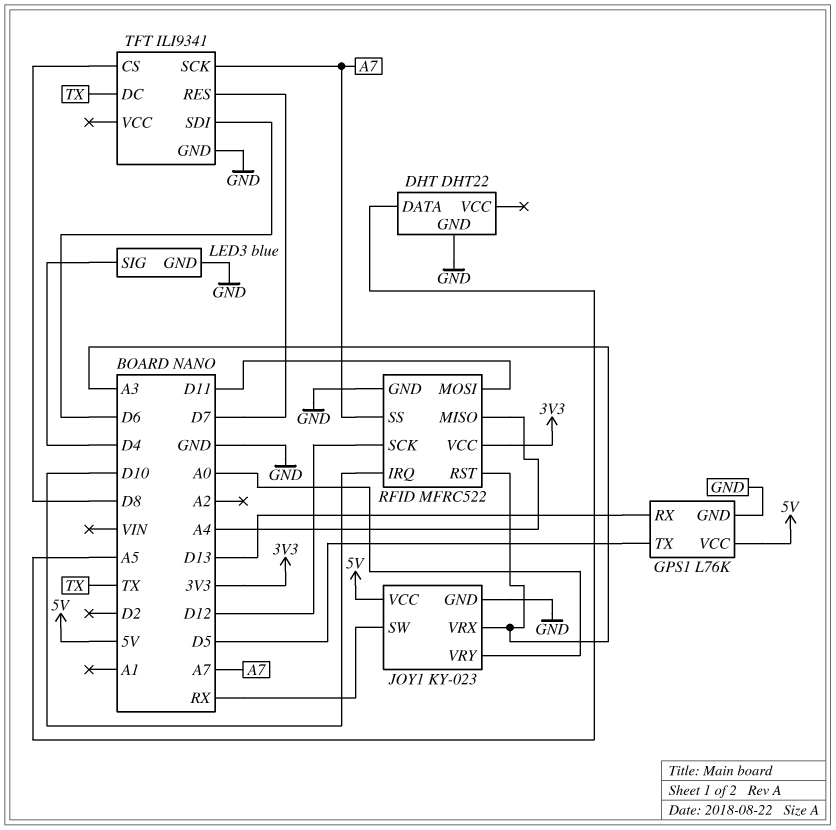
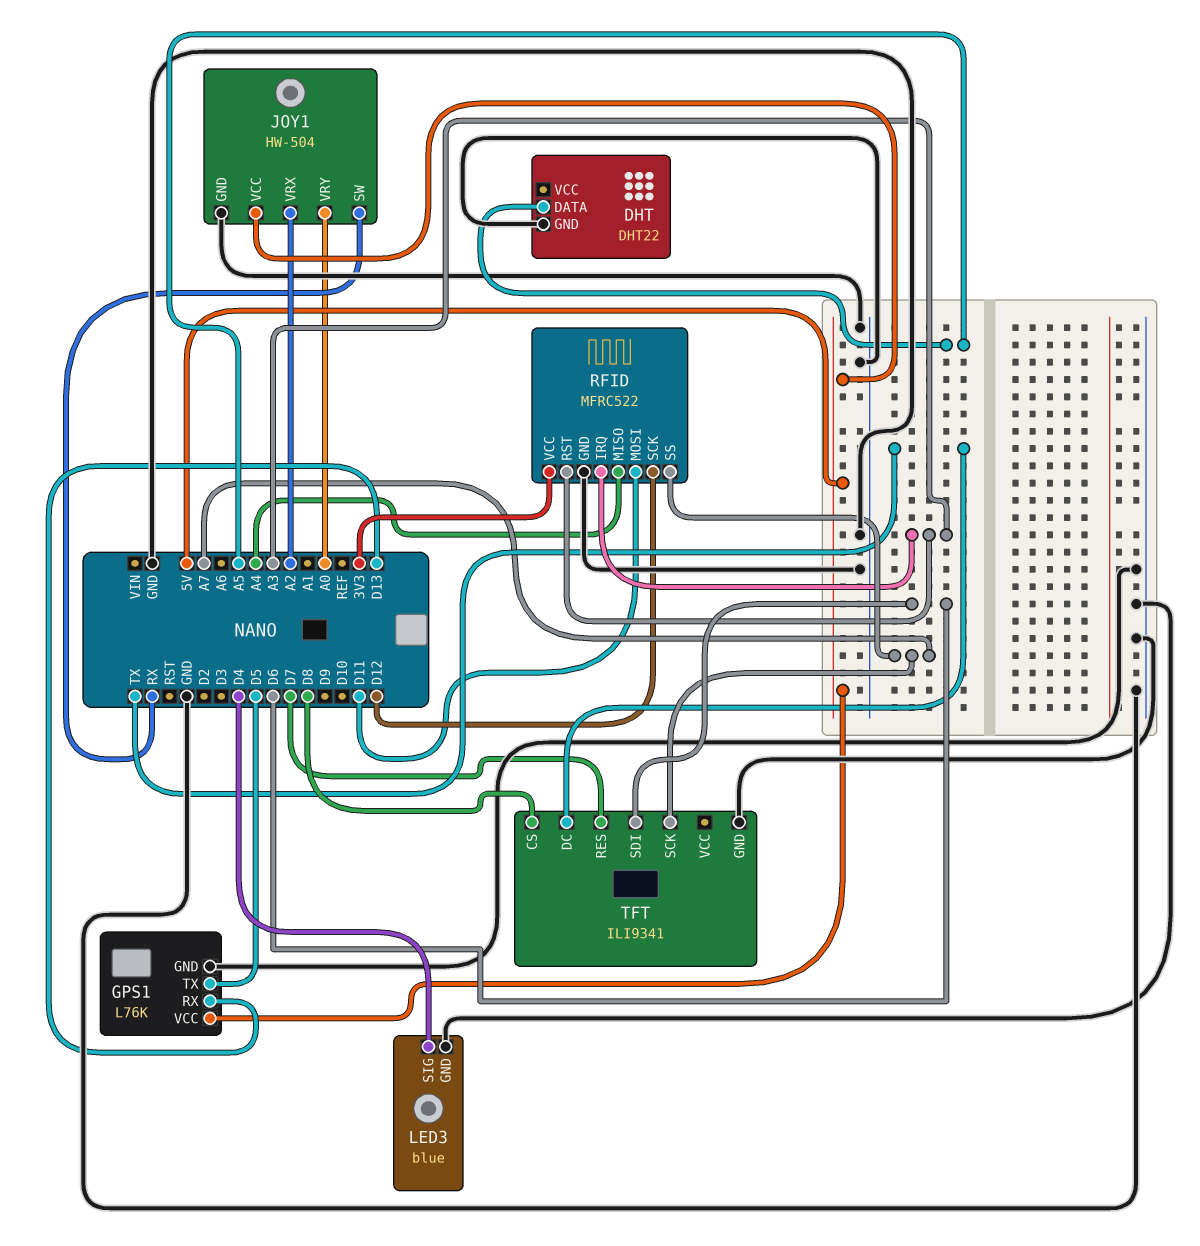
JOY1: KY-023 -> HW-504
JOY1 pin VRX: A3 -> A2
RFID pin IRQ: D10 -> A3

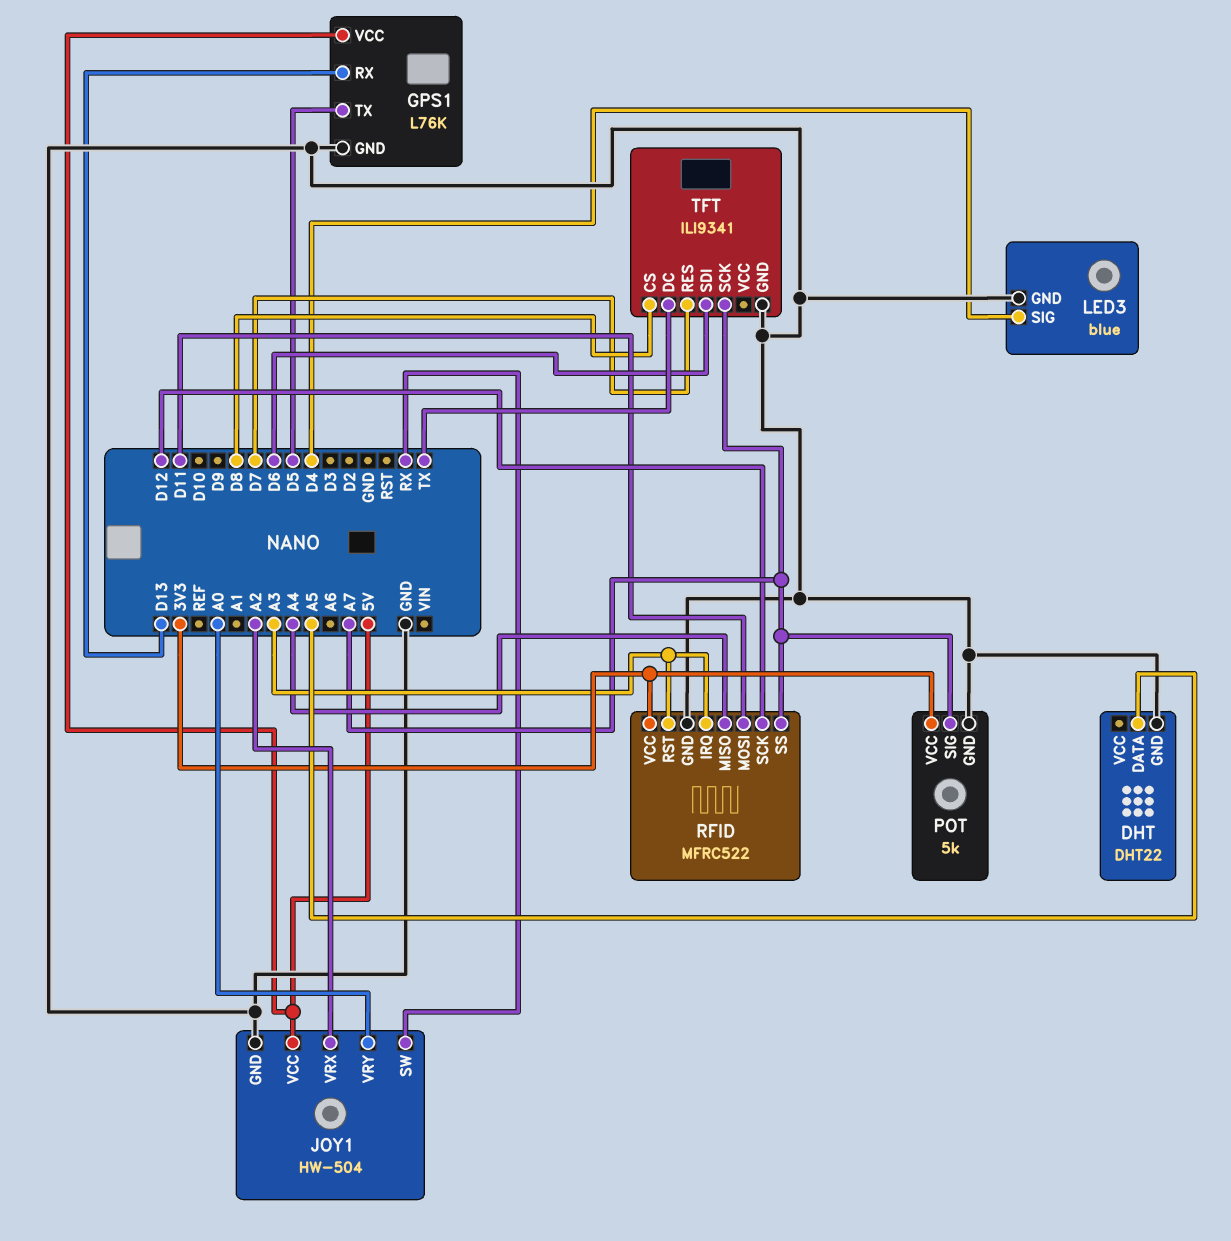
POT: none -> 5k
POT pin GND: none -> GND
POT pin SIG: none -> A7
POT pin VCC: none -> 3V3

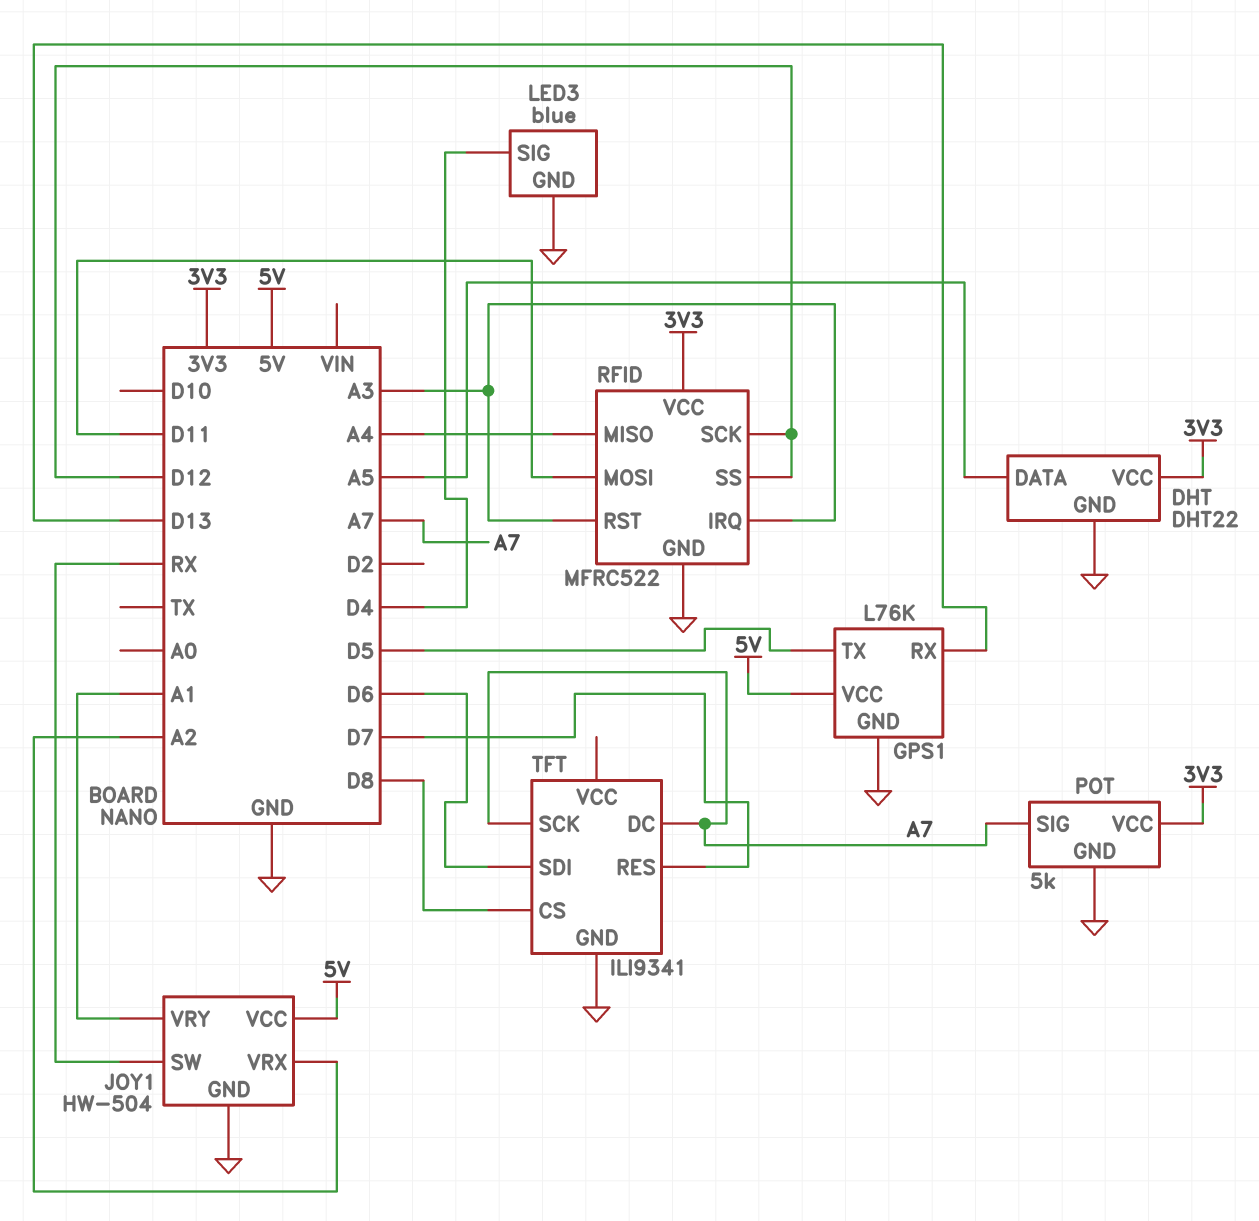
DHT pin VCC: none -> 3V3
JOY1 pin VRY: A0 -> A1
RFID pin SS: A7 -> D12
TFT pin DC: TX -> A7

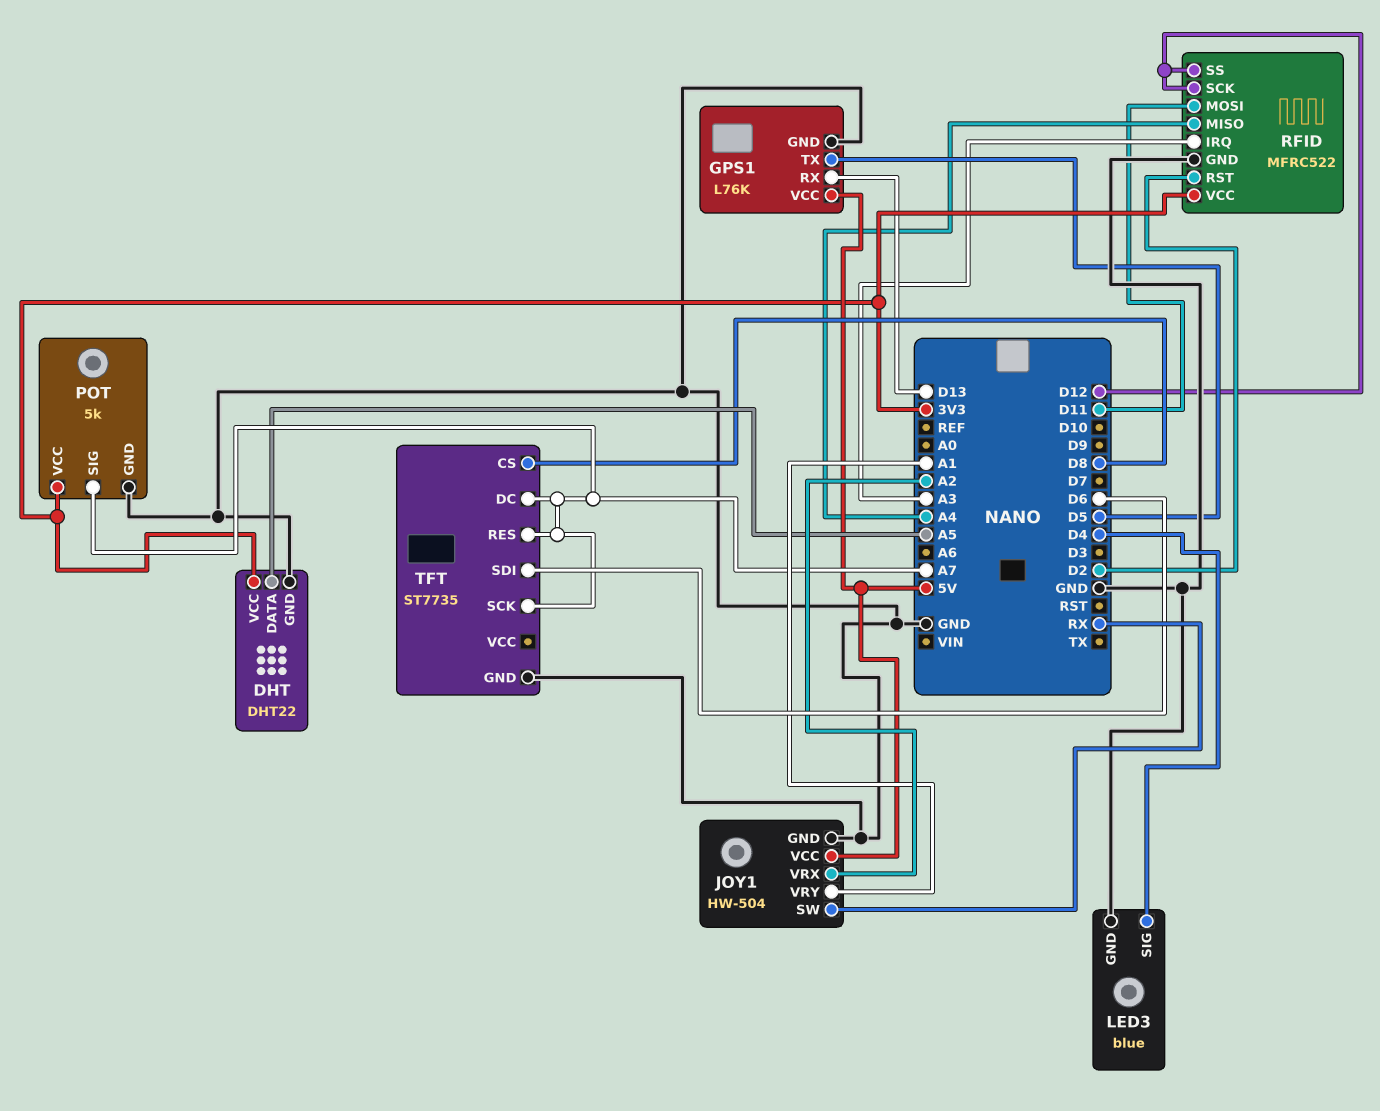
RFID pin RST: A3 -> D2
TFT: ILI9341 -> ST7735
TFT pin RES: D7 -> A7

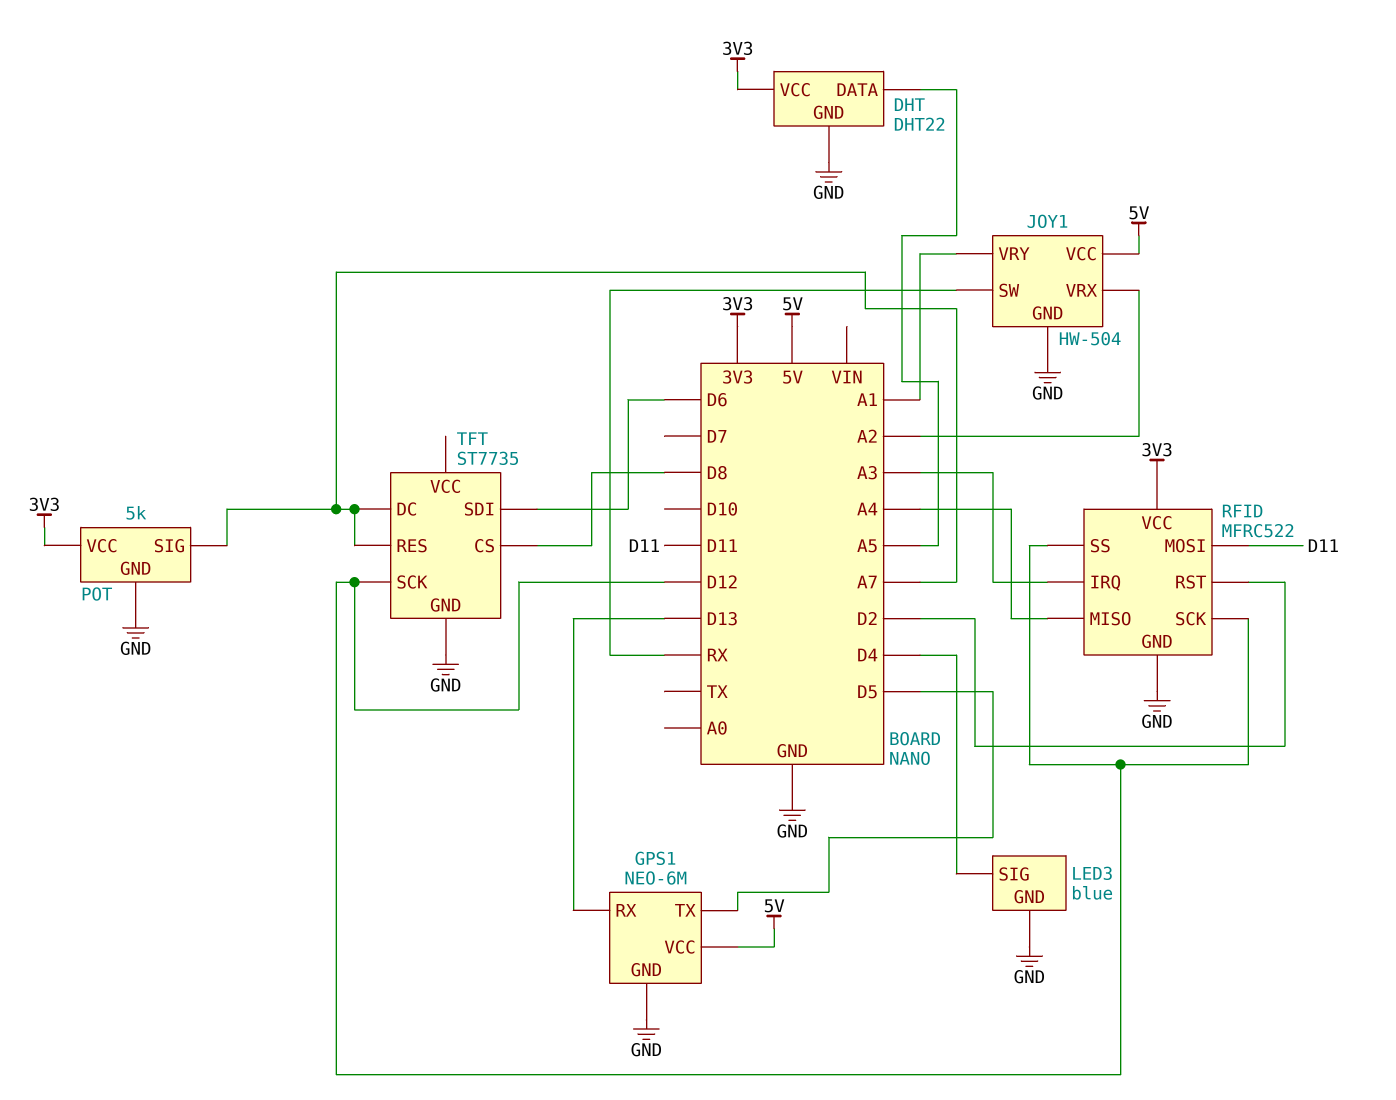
GPS1: L76K -> NEO-6M
TFT pin SCK: A7 -> D12

